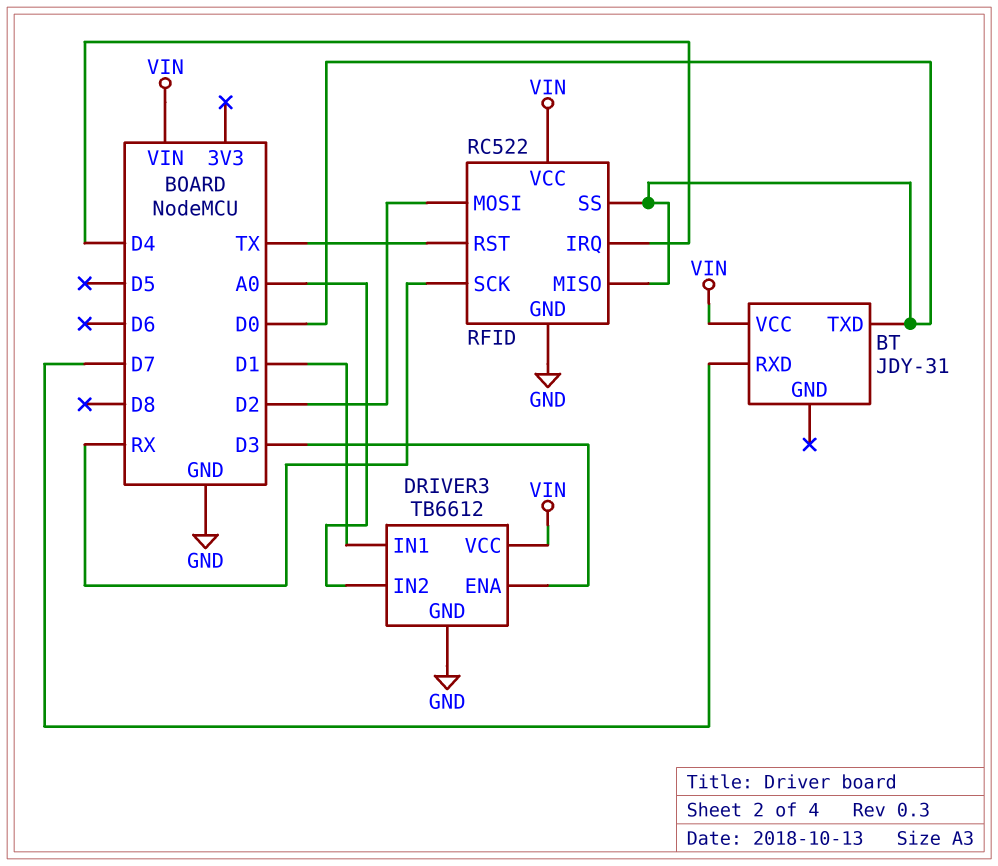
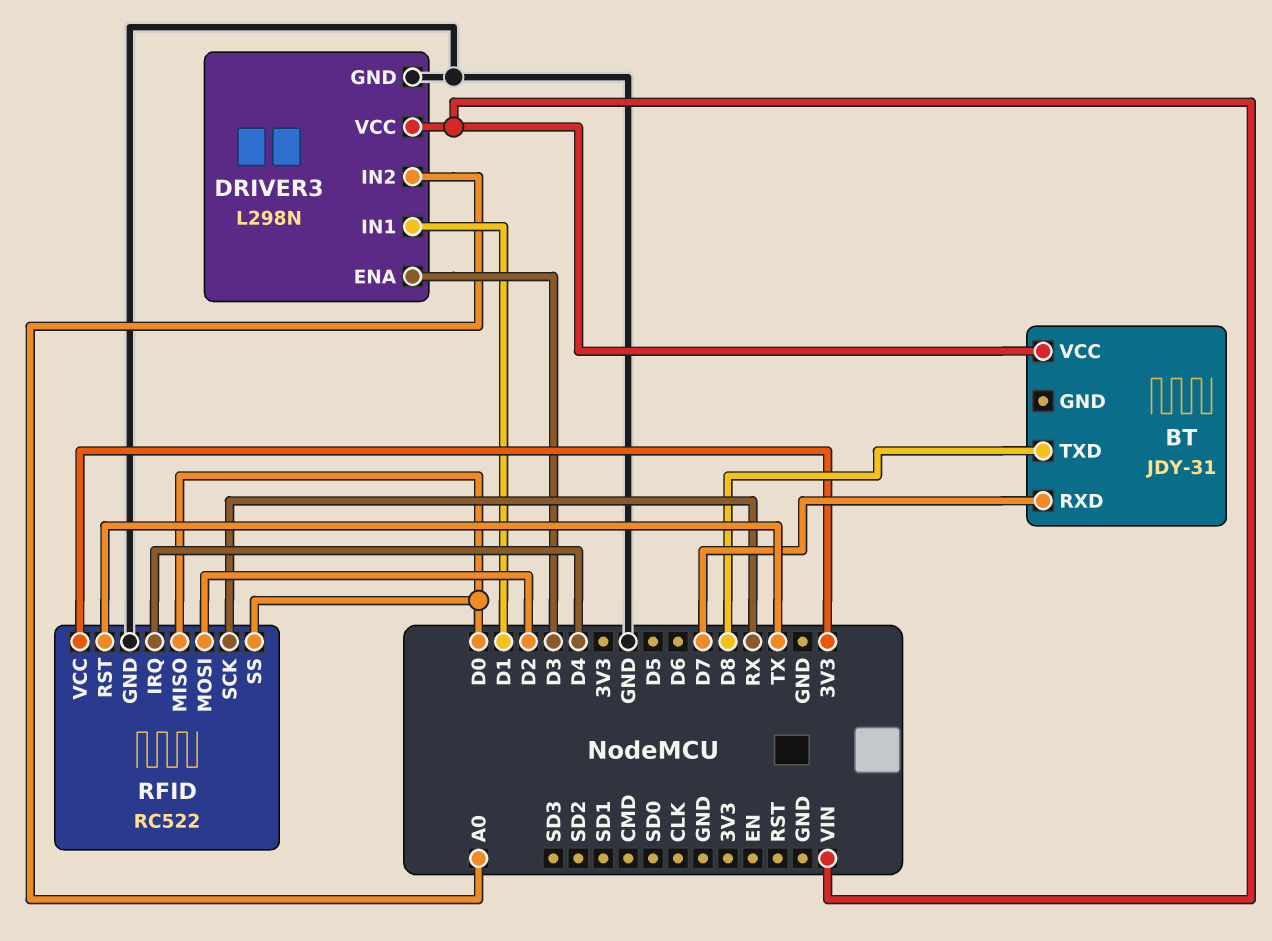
BT pin TXD: D0 -> D8
DRIVER3: TB6612 -> L298N
RFID pin VCC: VIN -> 3V3

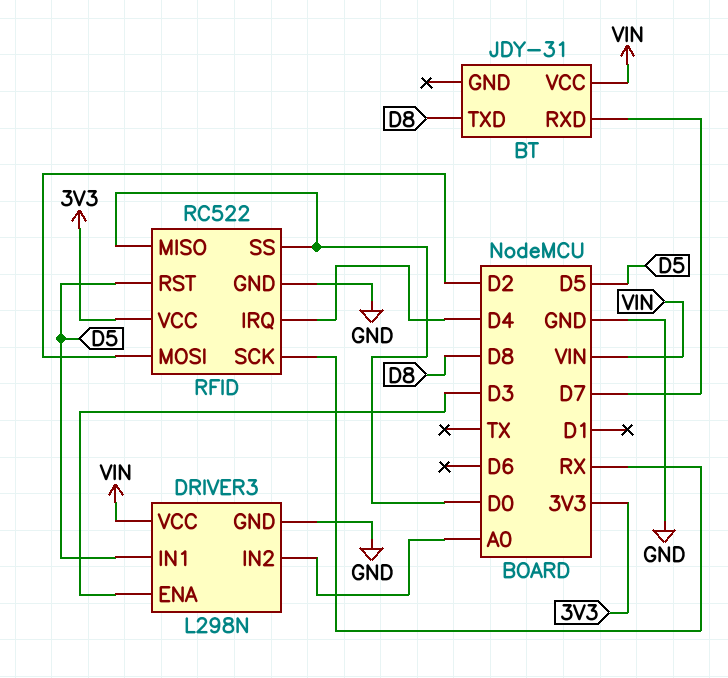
DRIVER3 pin IN1: D1 -> D5
RFID pin RST: TX -> D5

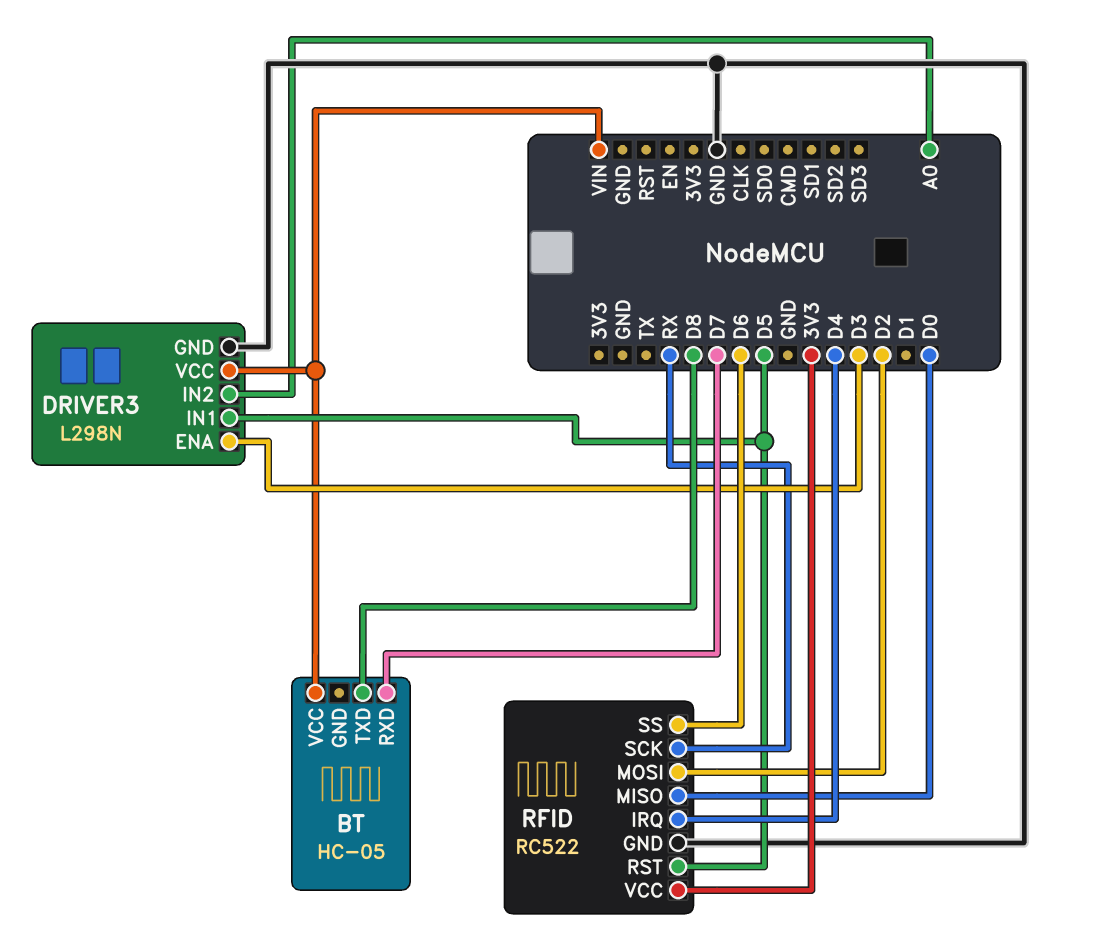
BT: JDY-31 -> HC-05
RFID pin SS: D0 -> D6

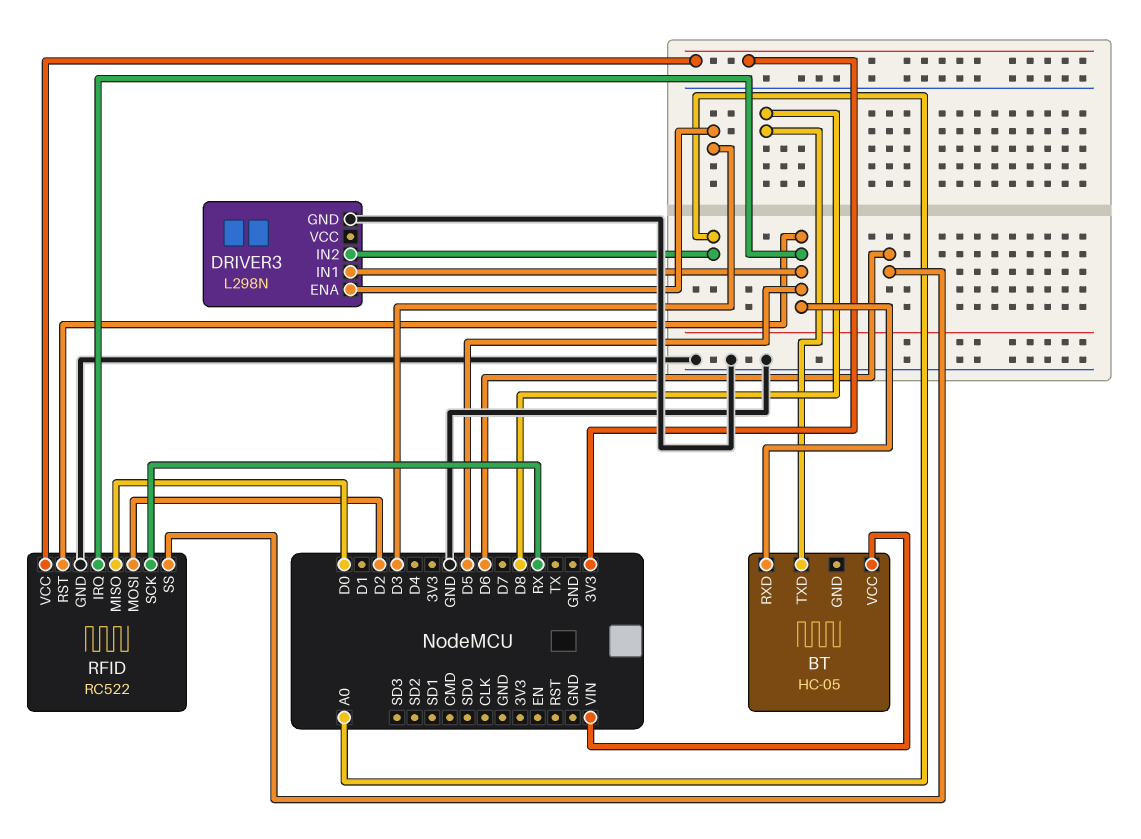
BT pin RXD: D7 -> D5
DRIVER3 pin VCC: VIN -> none
RFID pin IRQ: D4 -> D5

